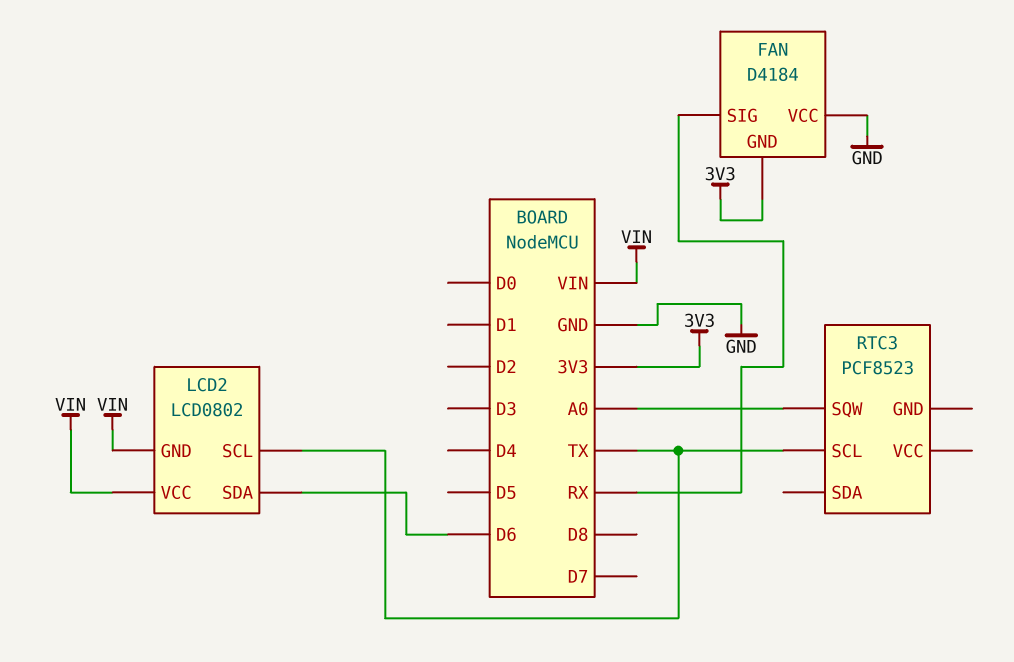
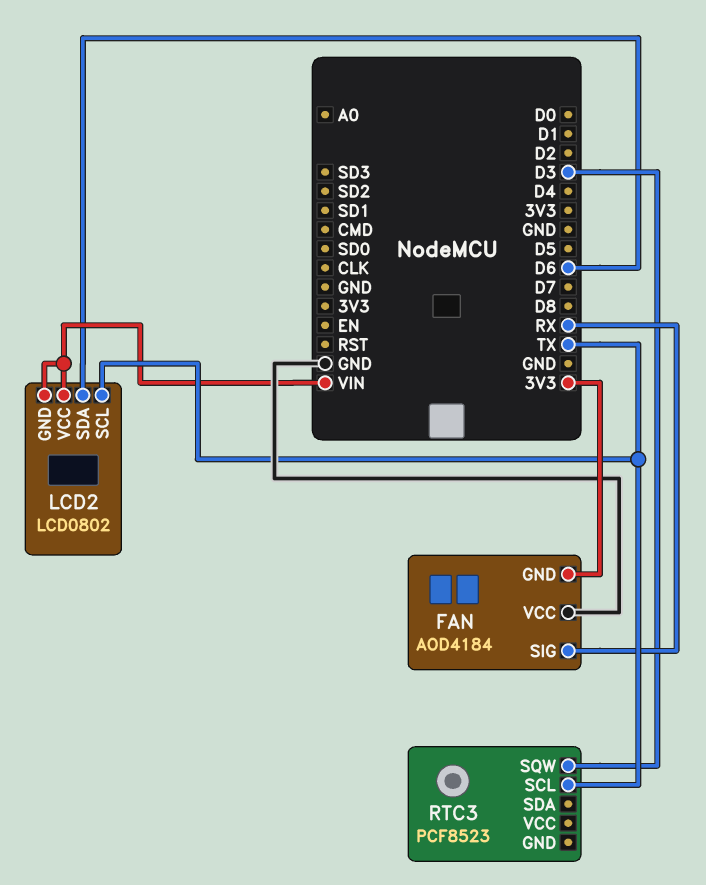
FAN: D4184 -> AOD4184
RTC3 pin SQW: A0 -> D3

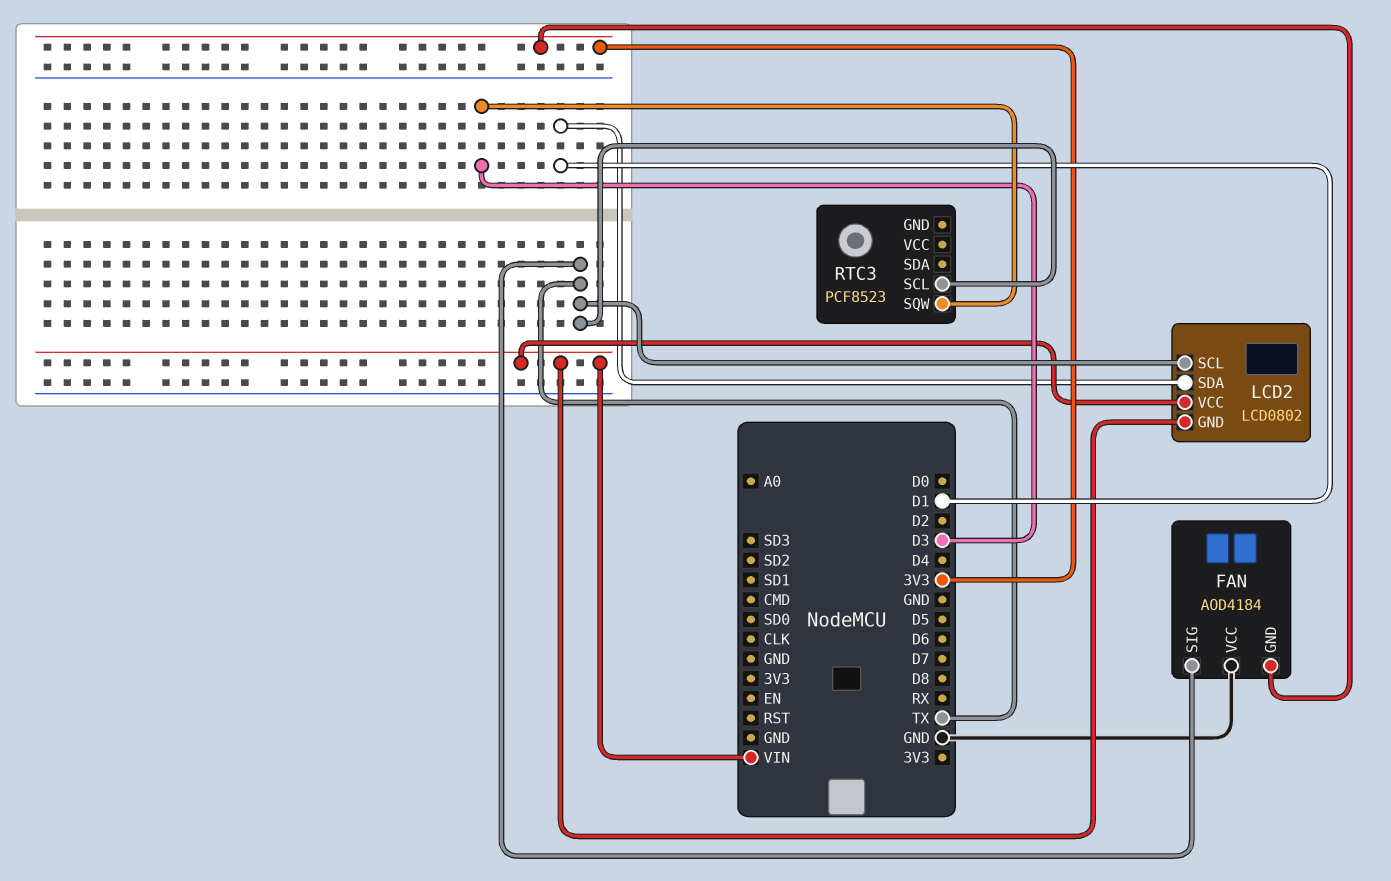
FAN pin SIG: RX -> TX
LCD2 pin SDA: D6 -> D1

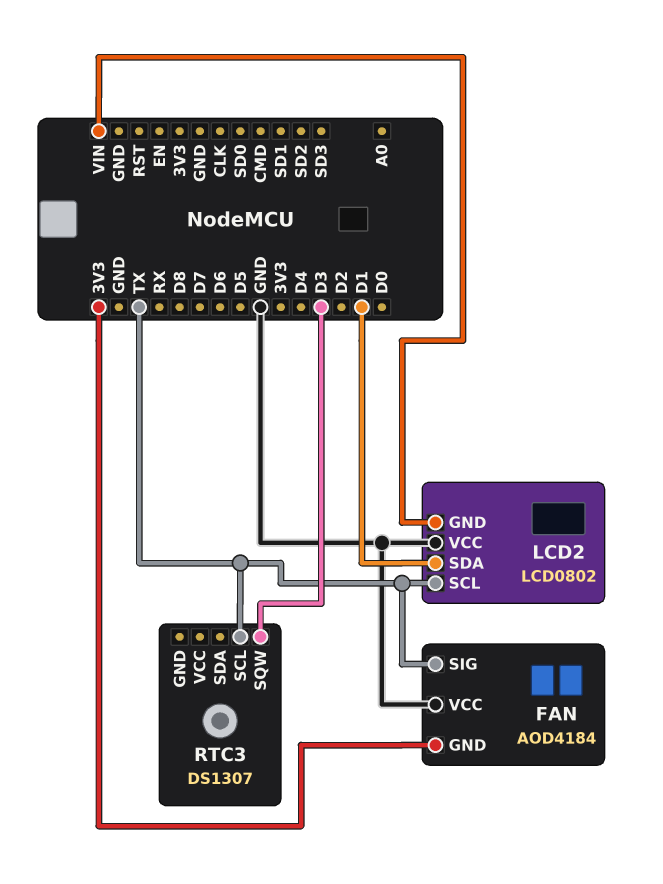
LCD2 pin VCC: VIN -> GND
RTC3: PCF8523 -> DS1307

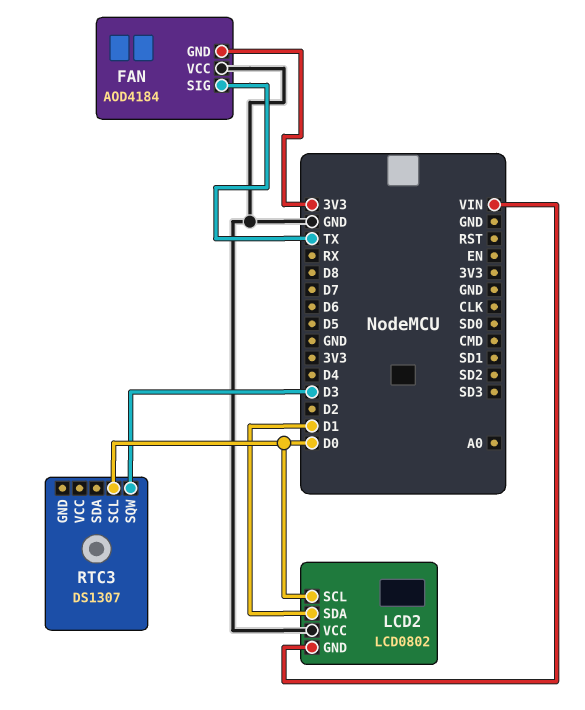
LCD2 pin SCL: TX -> D0
RTC3 pin SCL: TX -> D0

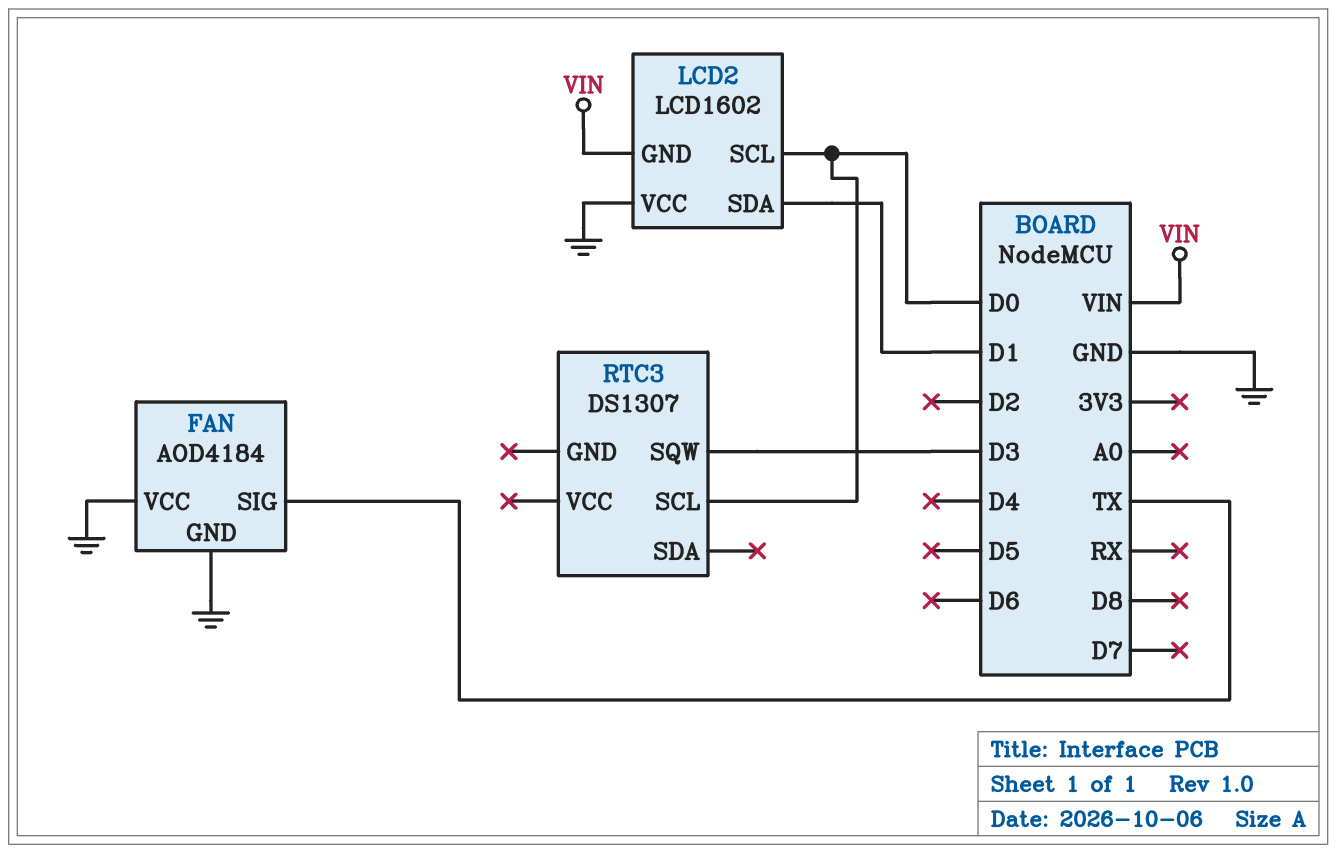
FAN pin GND: 3V3 -> GND
LCD2: LCD0802 -> LCD1602

